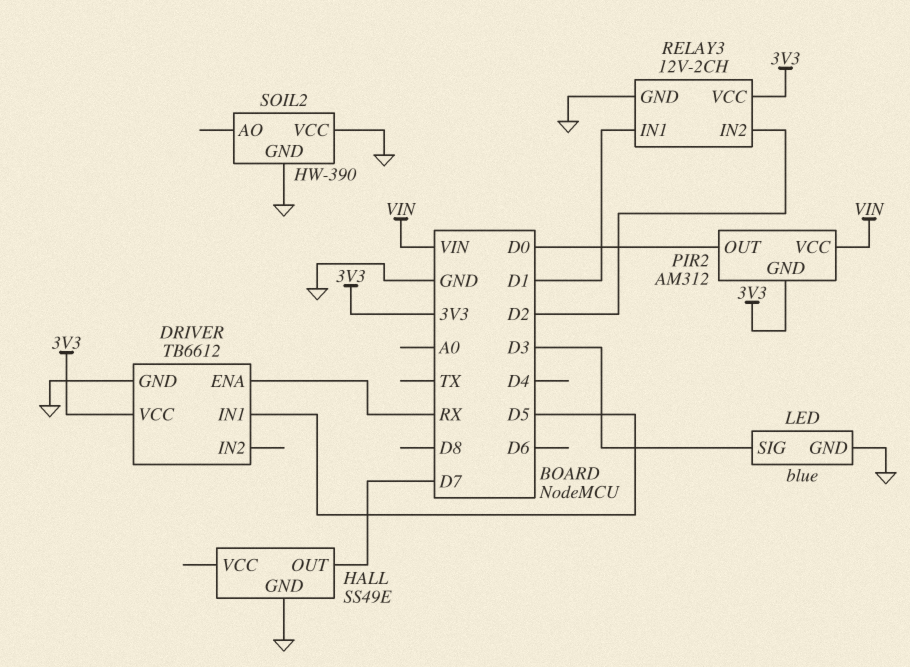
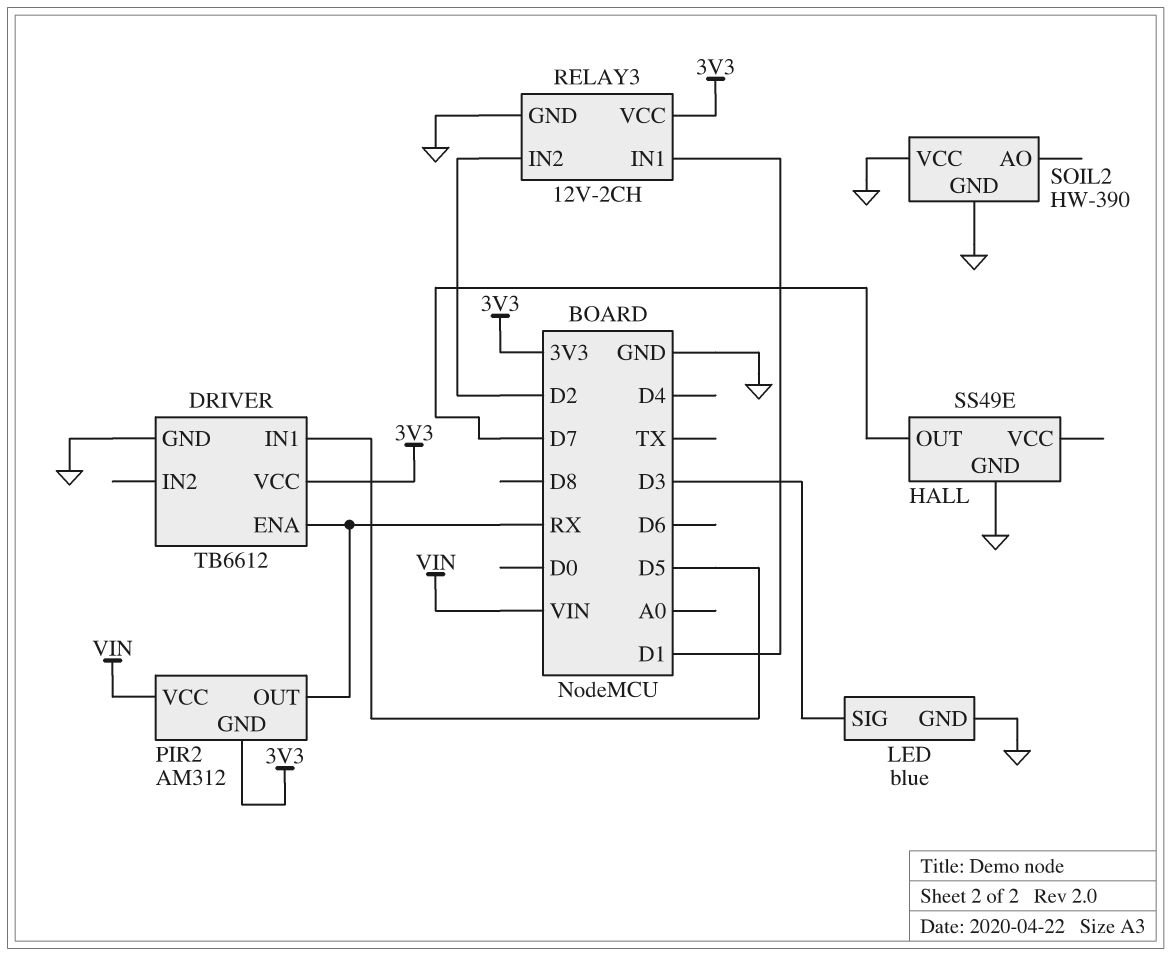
PIR2 pin OUT: D0 -> RX

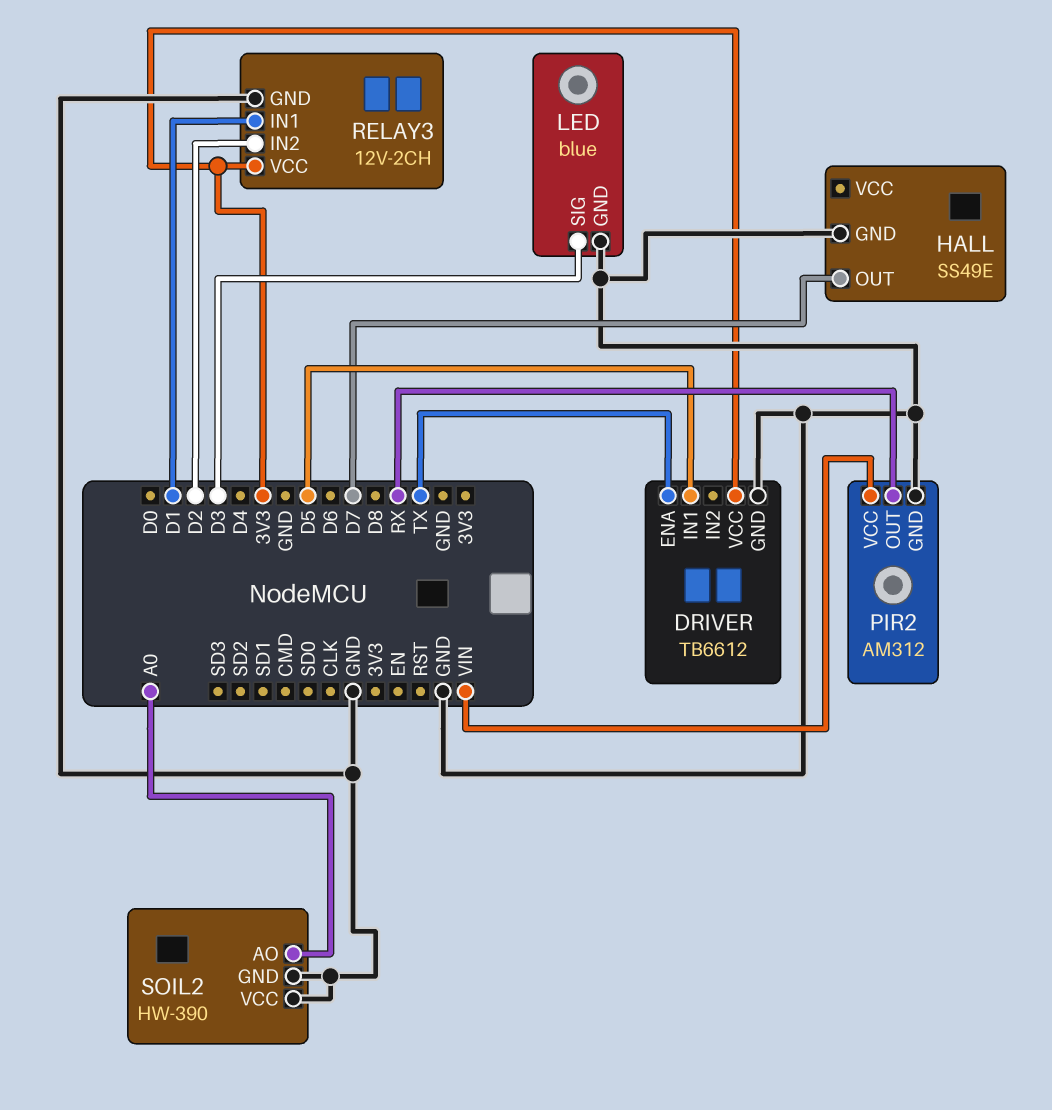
DRIVER pin ENA: RX -> TX
PIR2 pin GND: 3V3 -> GND
SOIL2 pin AO: none -> A0

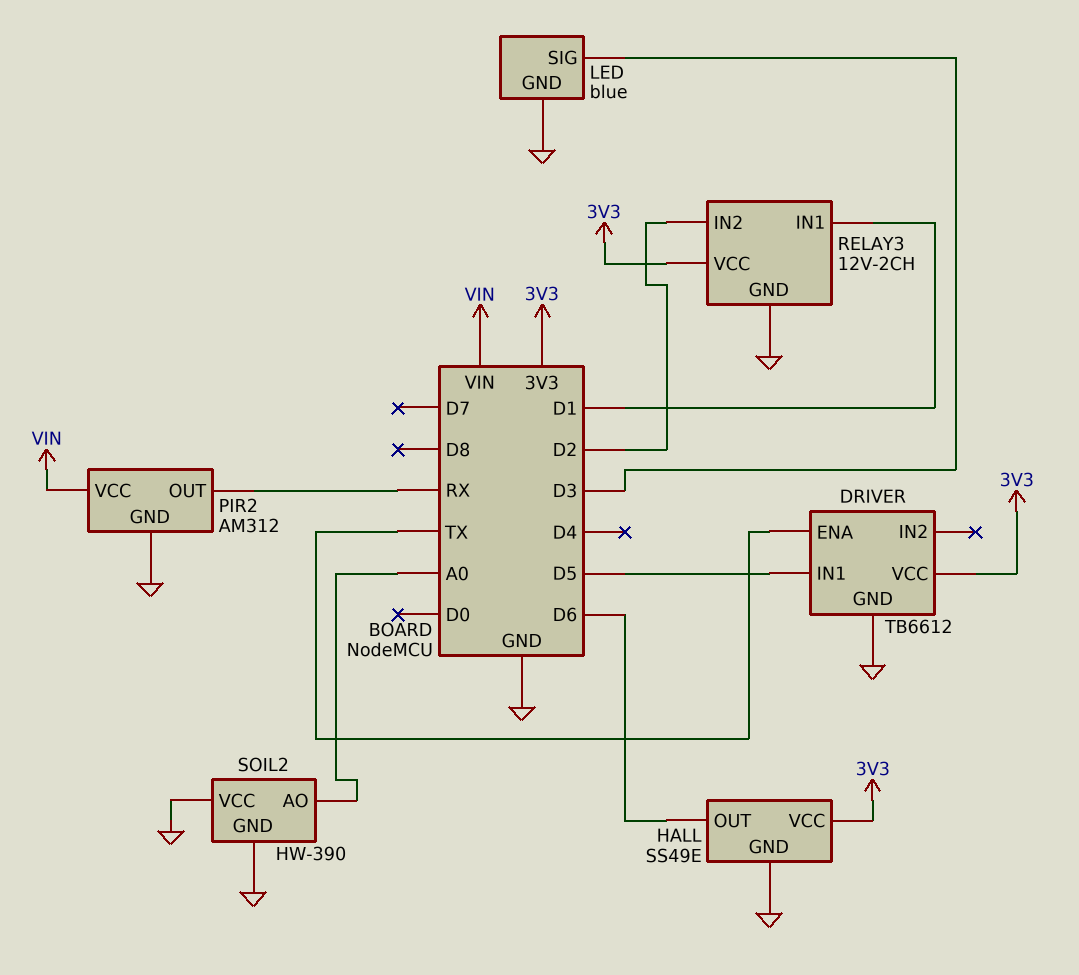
HALL pin OUT: D7 -> D6
HALL pin VCC: none -> 3V3

